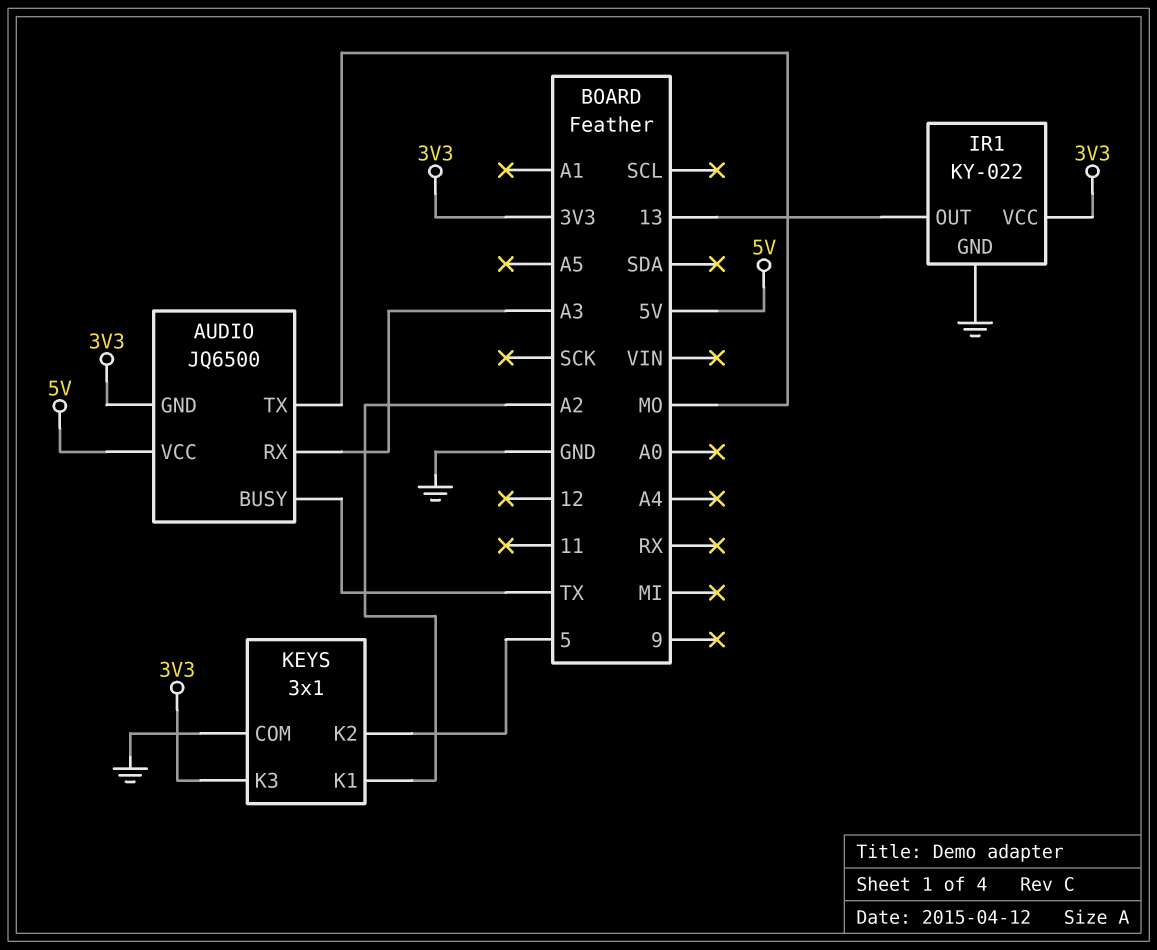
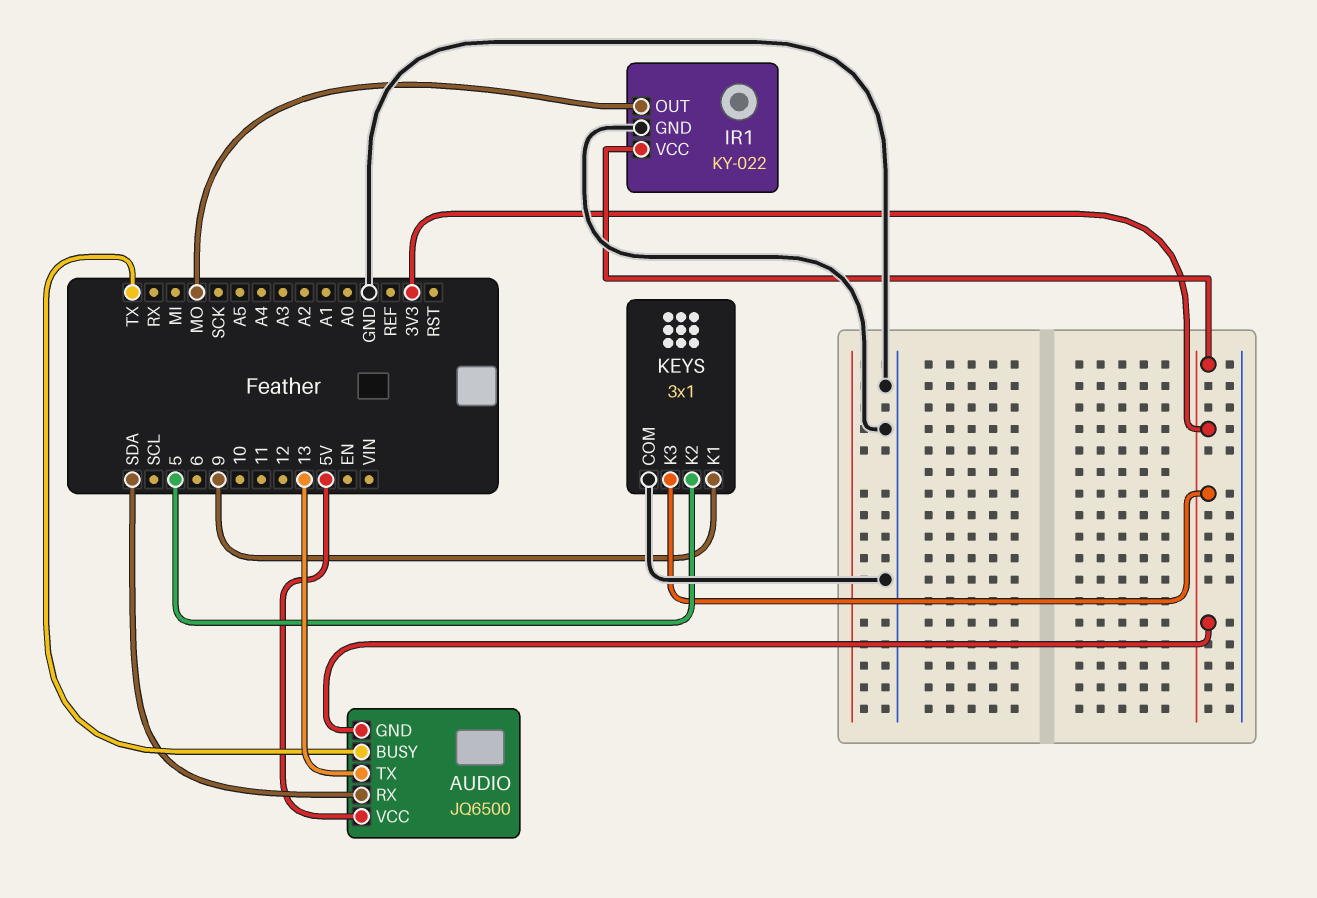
AUDIO pin RX: A3 -> SDA
AUDIO pin TX: MO -> 13
IR1 pin OUT: 13 -> MO
KEYS pin K1: A2 -> 9

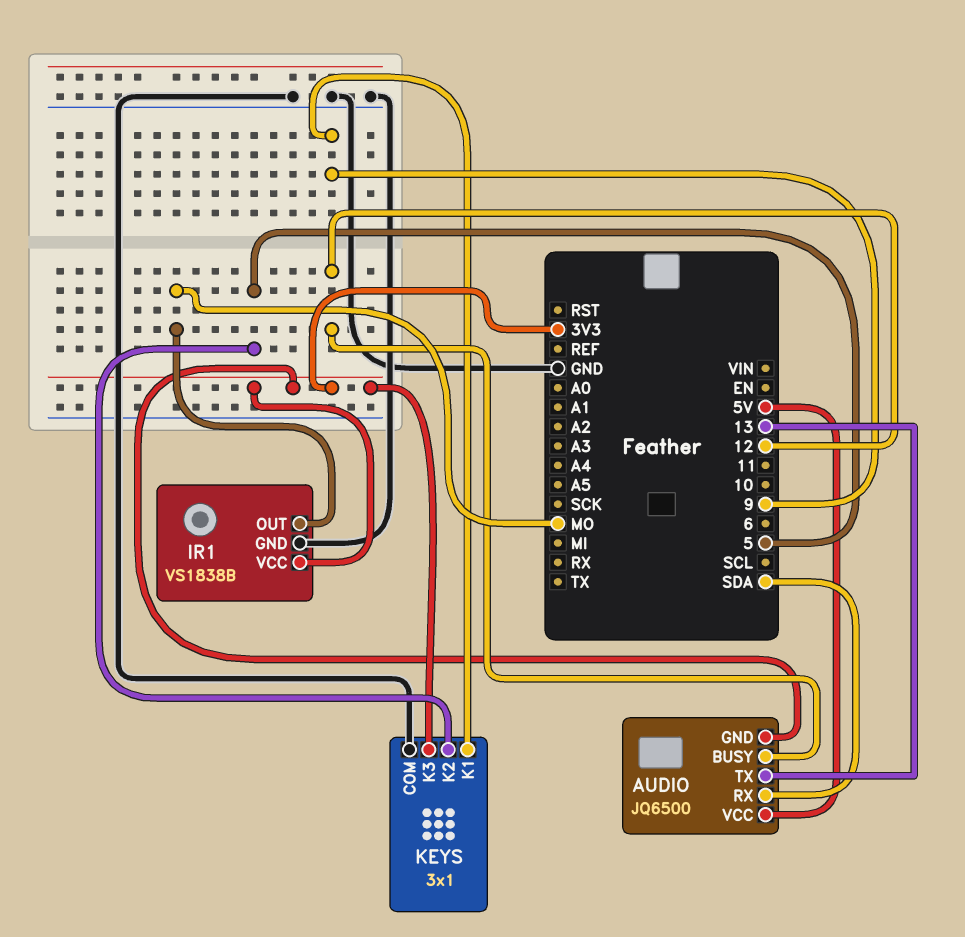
AUDIO pin BUSY: TX -> 12
IR1: KY-022 -> VS1838B

